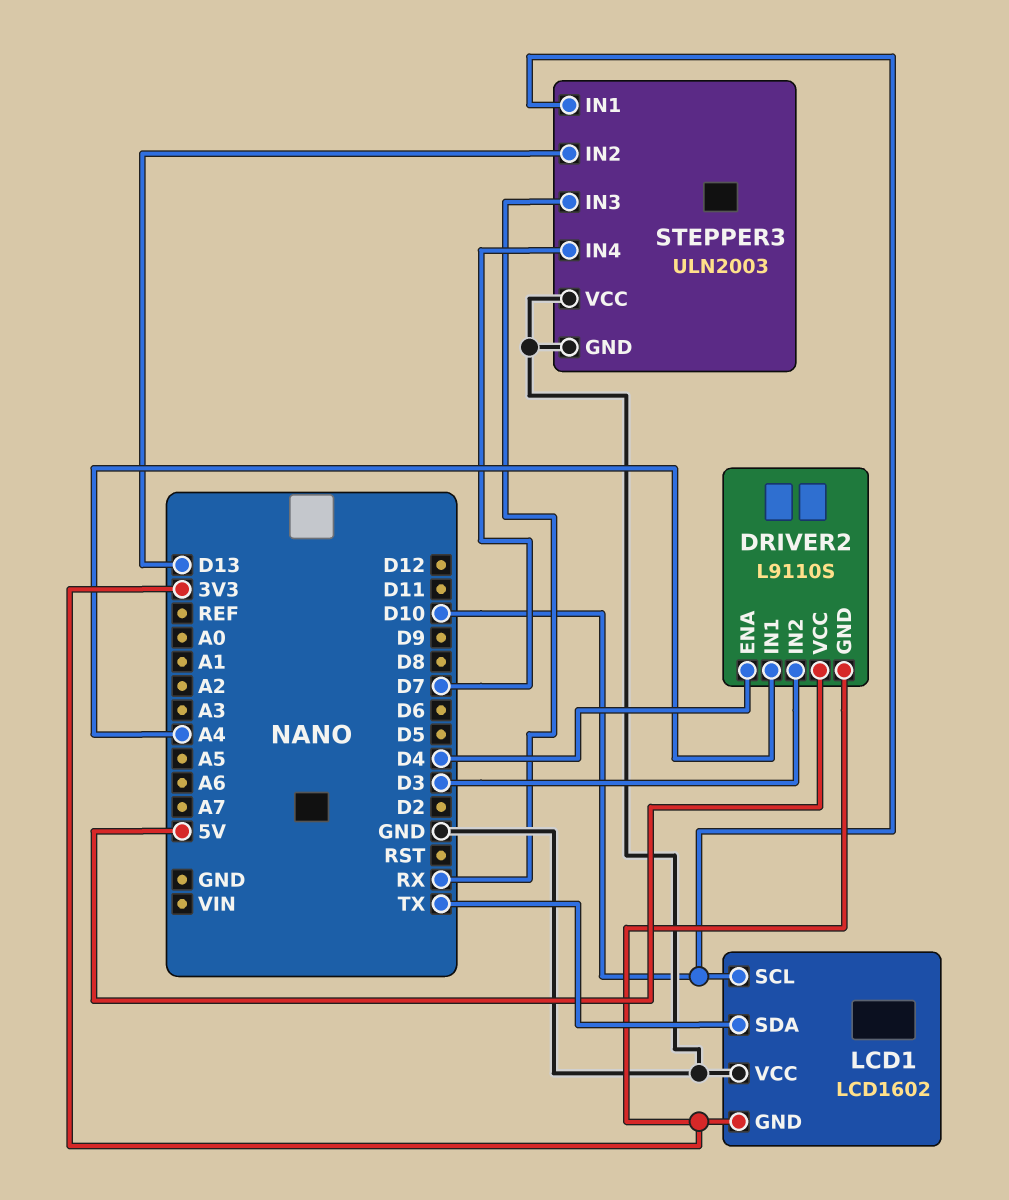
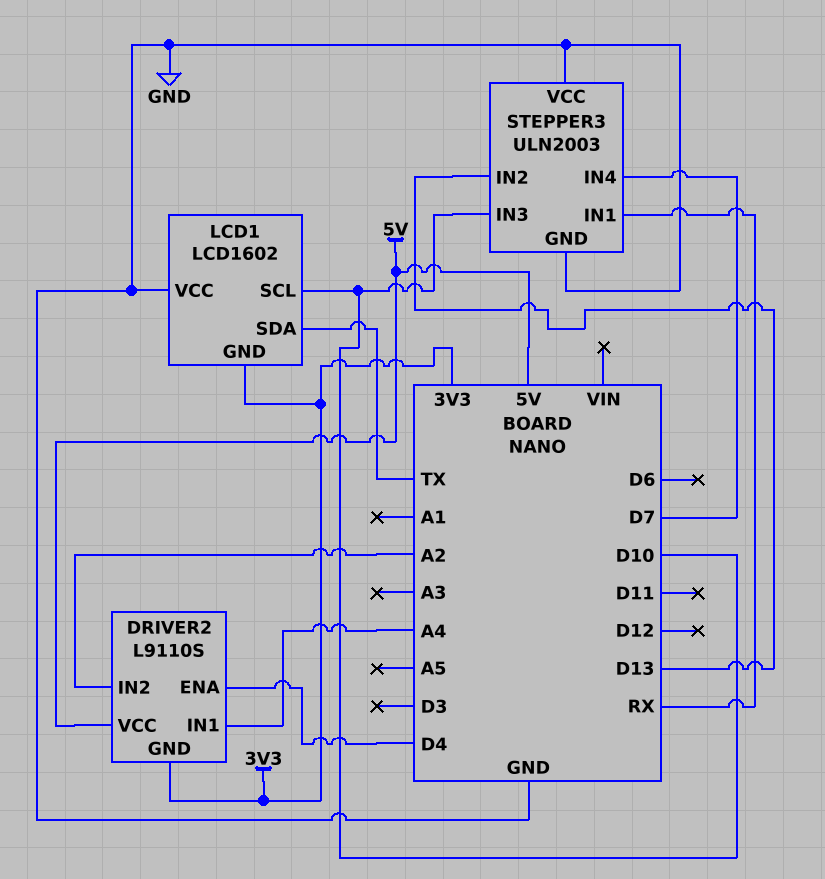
DRIVER2 pin IN2: D3 -> A2
STEPPER3 pin IN1: D10 -> RX
STEPPER3 pin IN3: RX -> D10

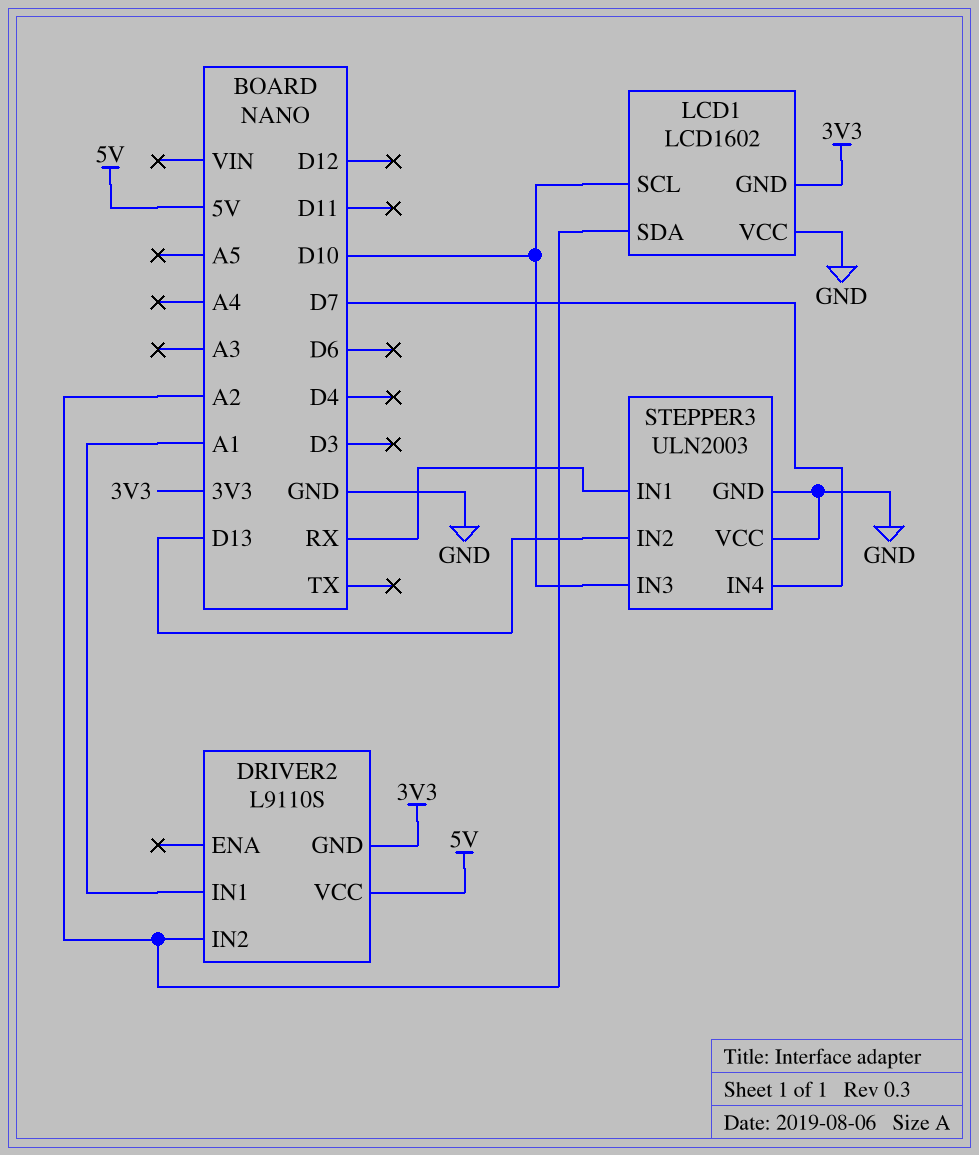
DRIVER2 pin ENA: D4 -> none
DRIVER2 pin IN1: A4 -> A1
LCD1 pin SDA: TX -> A2

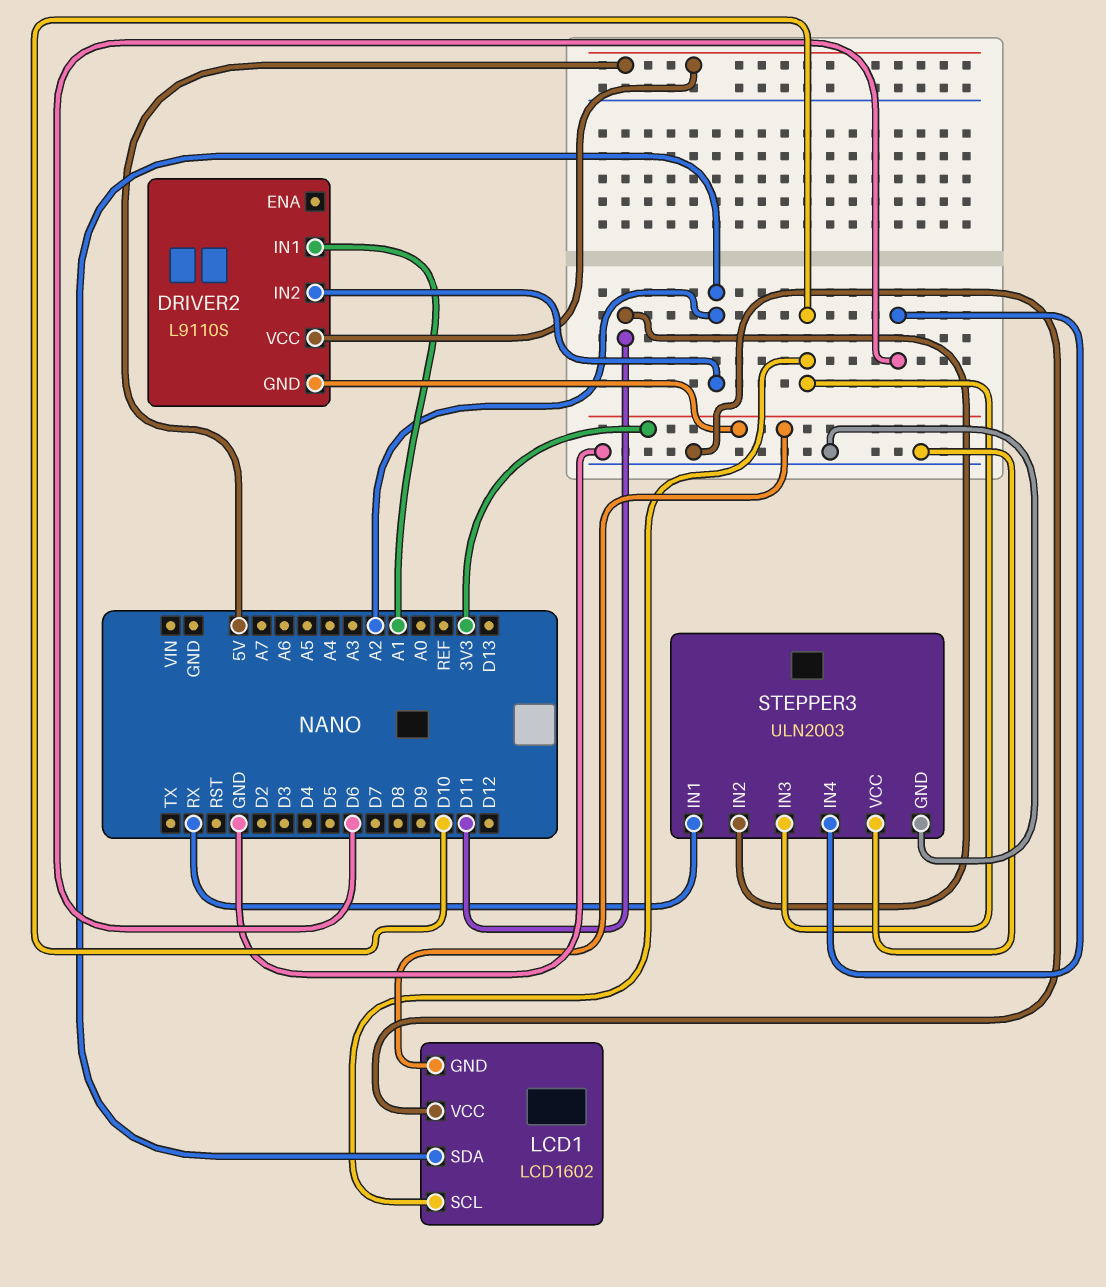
STEPPER3 pin IN2: D13 -> D11
STEPPER3 pin IN4: D7 -> D6

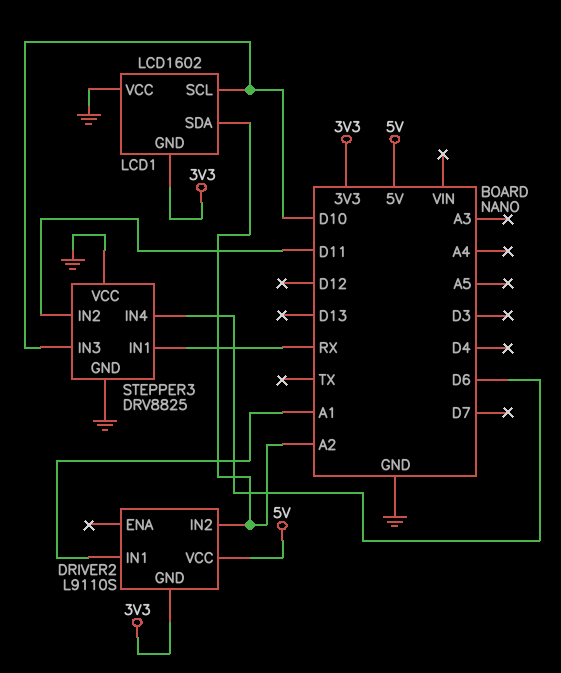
STEPPER3: ULN2003 -> DRV8825

